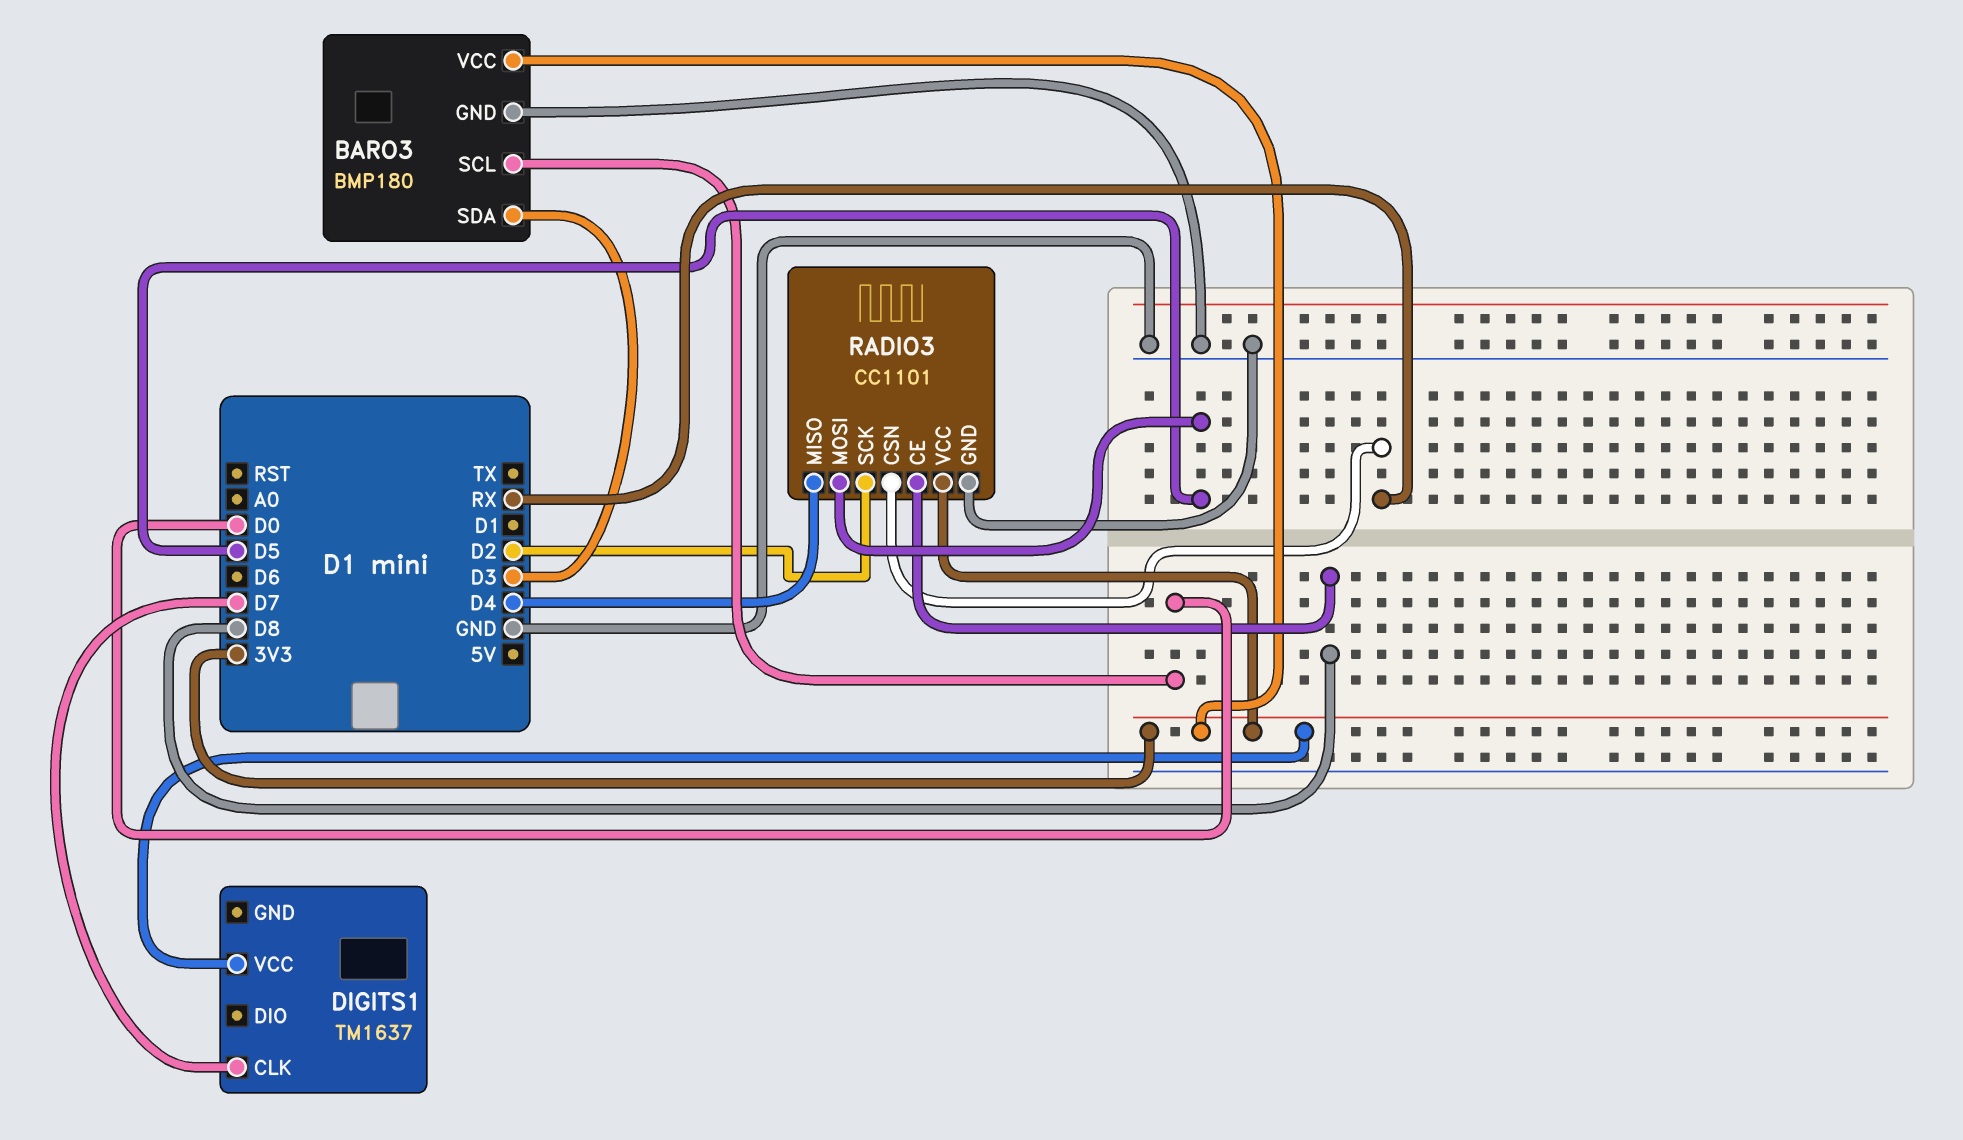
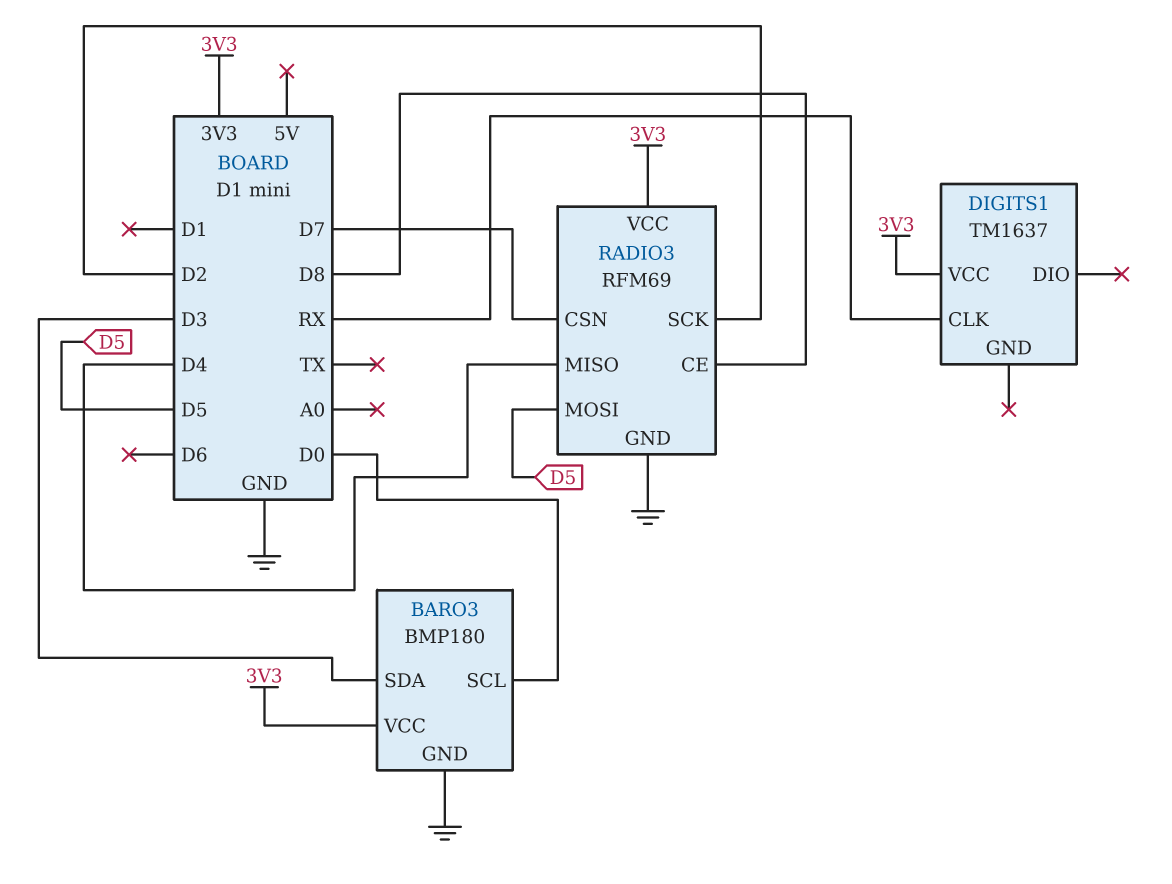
DIGITS1 pin CLK: D7 -> RX
RADIO3: CC1101 -> RFM69
RADIO3 pin CSN: RX -> D7

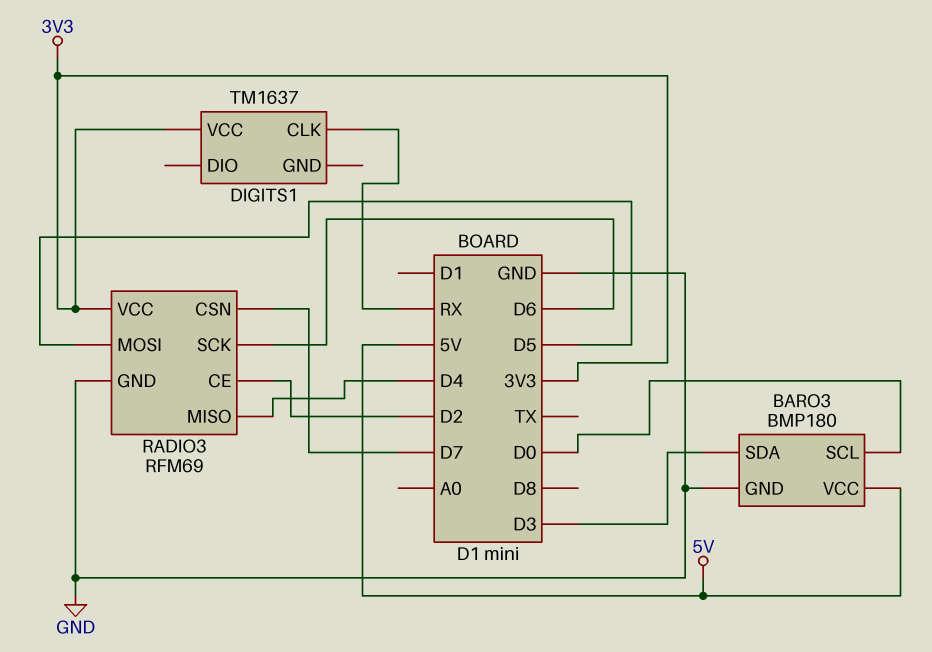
BARO3 pin VCC: 3V3 -> 5V
RADIO3 pin CE: D8 -> D2
RADIO3 pin SCK: D2 -> D6

